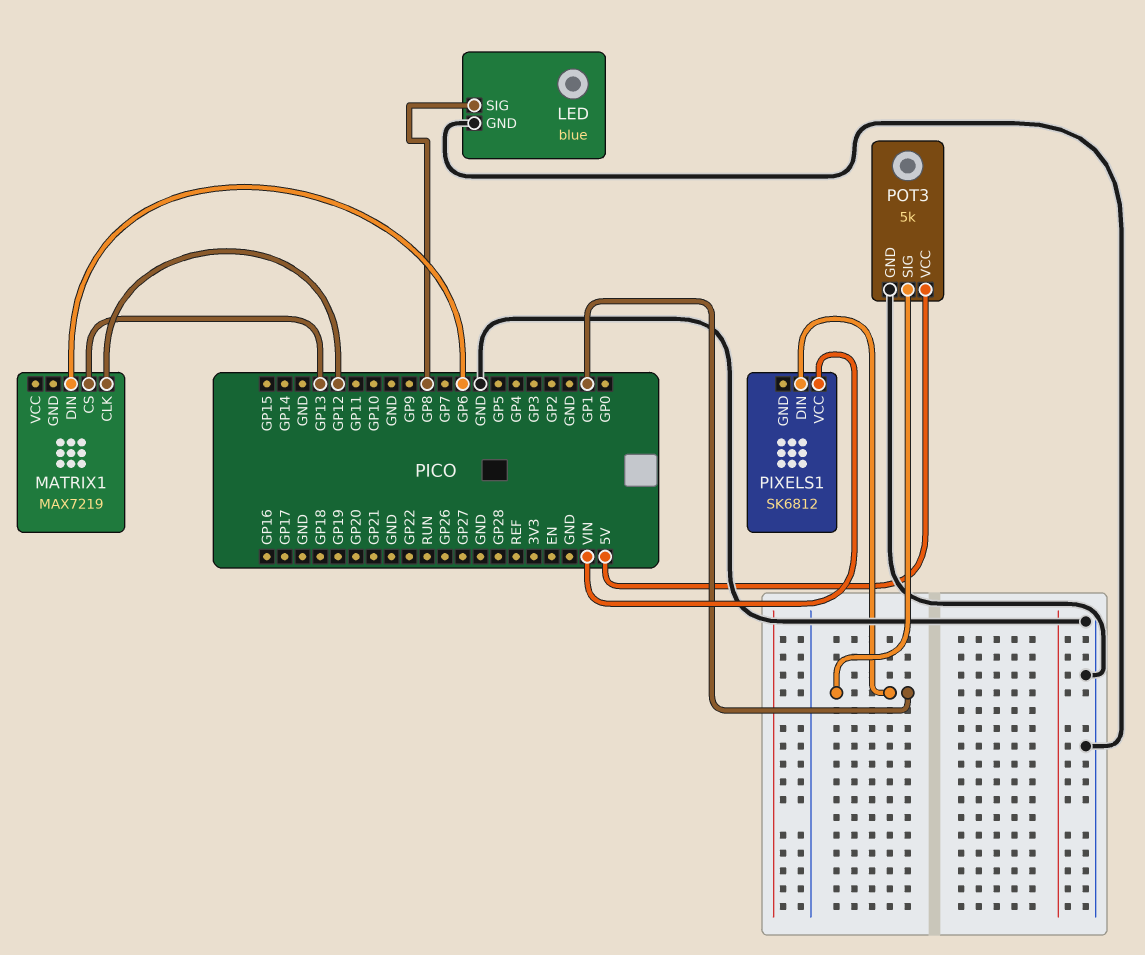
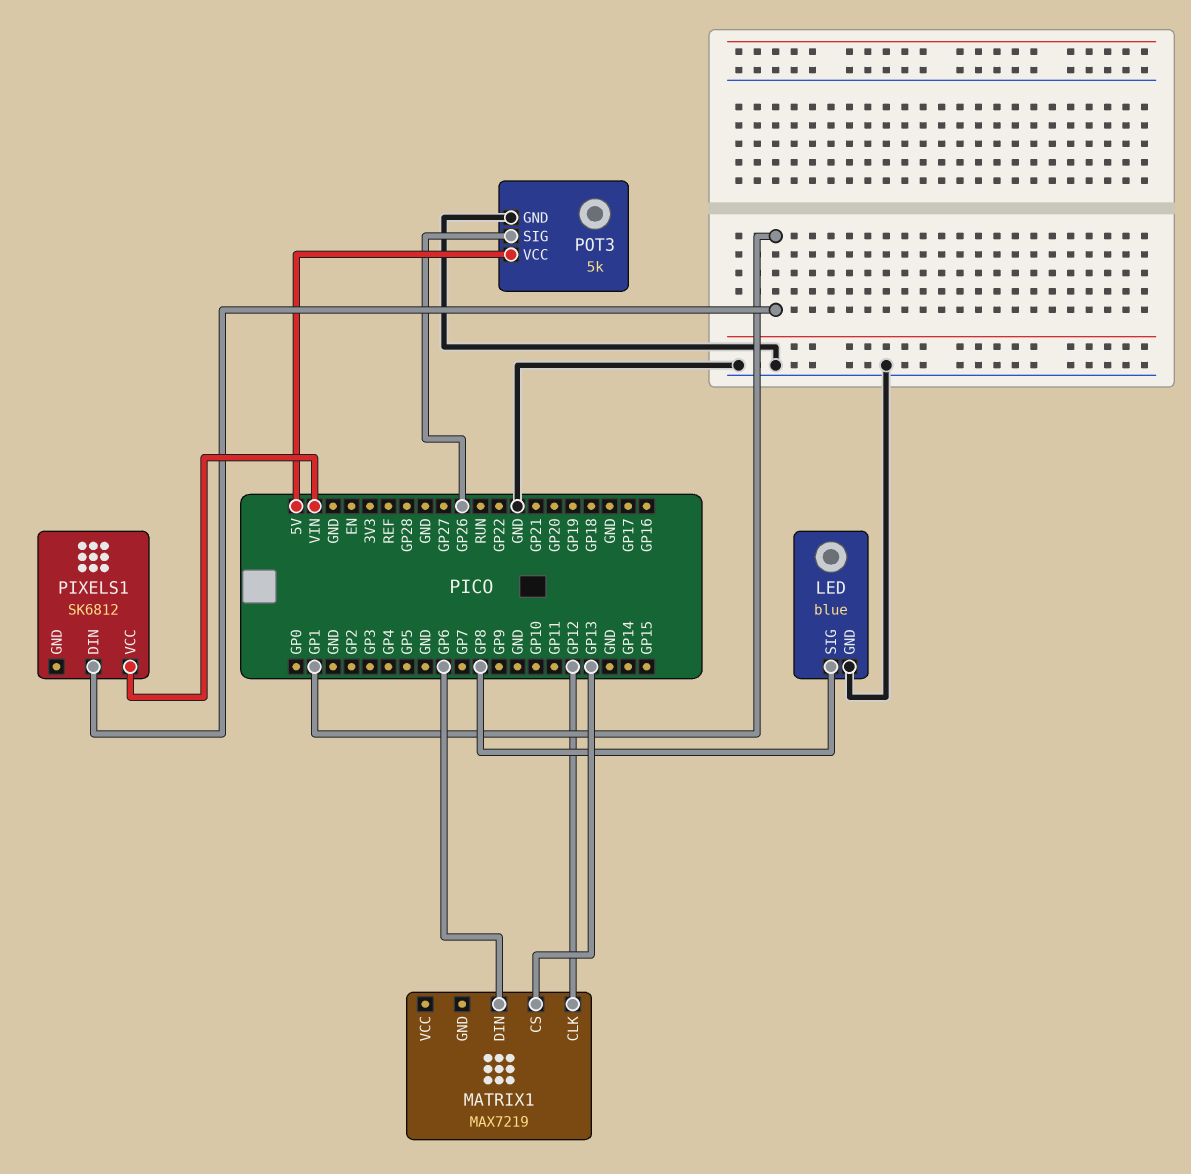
POT3 pin SIG: GP1 -> GP26

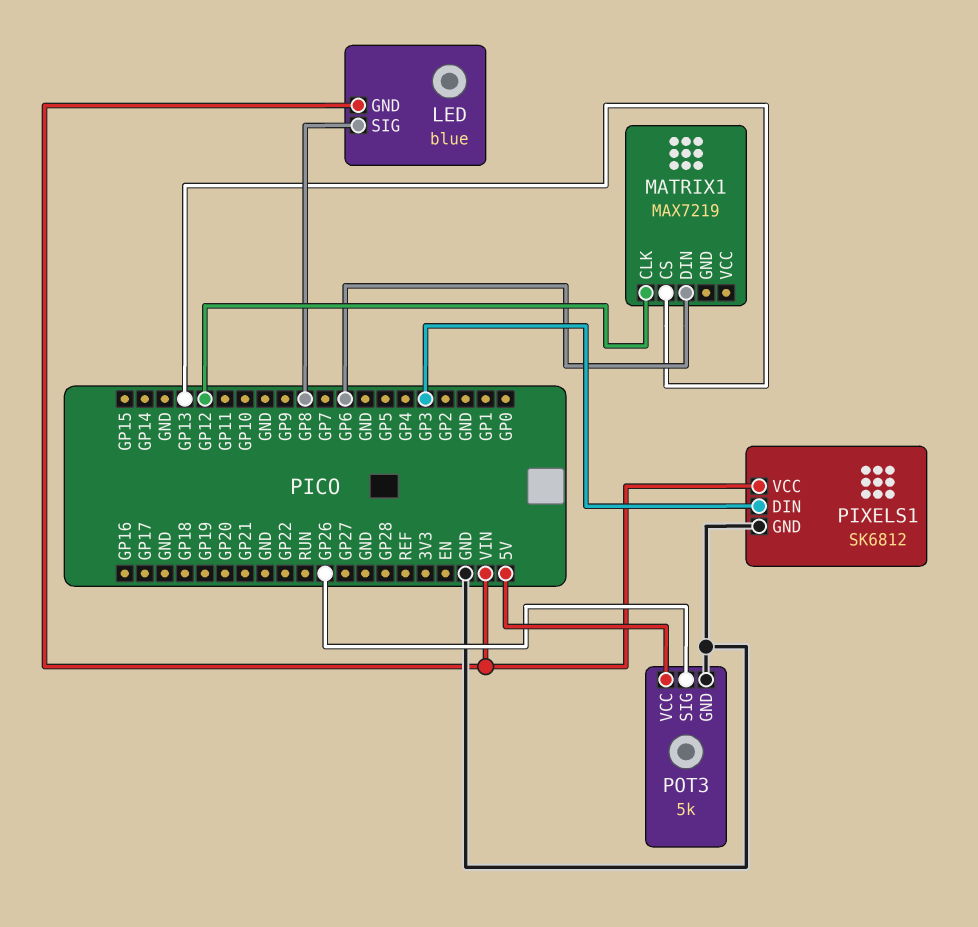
LED pin GND: GND -> VIN
PIXELS1 pin DIN: GP1 -> GP3
PIXELS1 pin GND: none -> GND

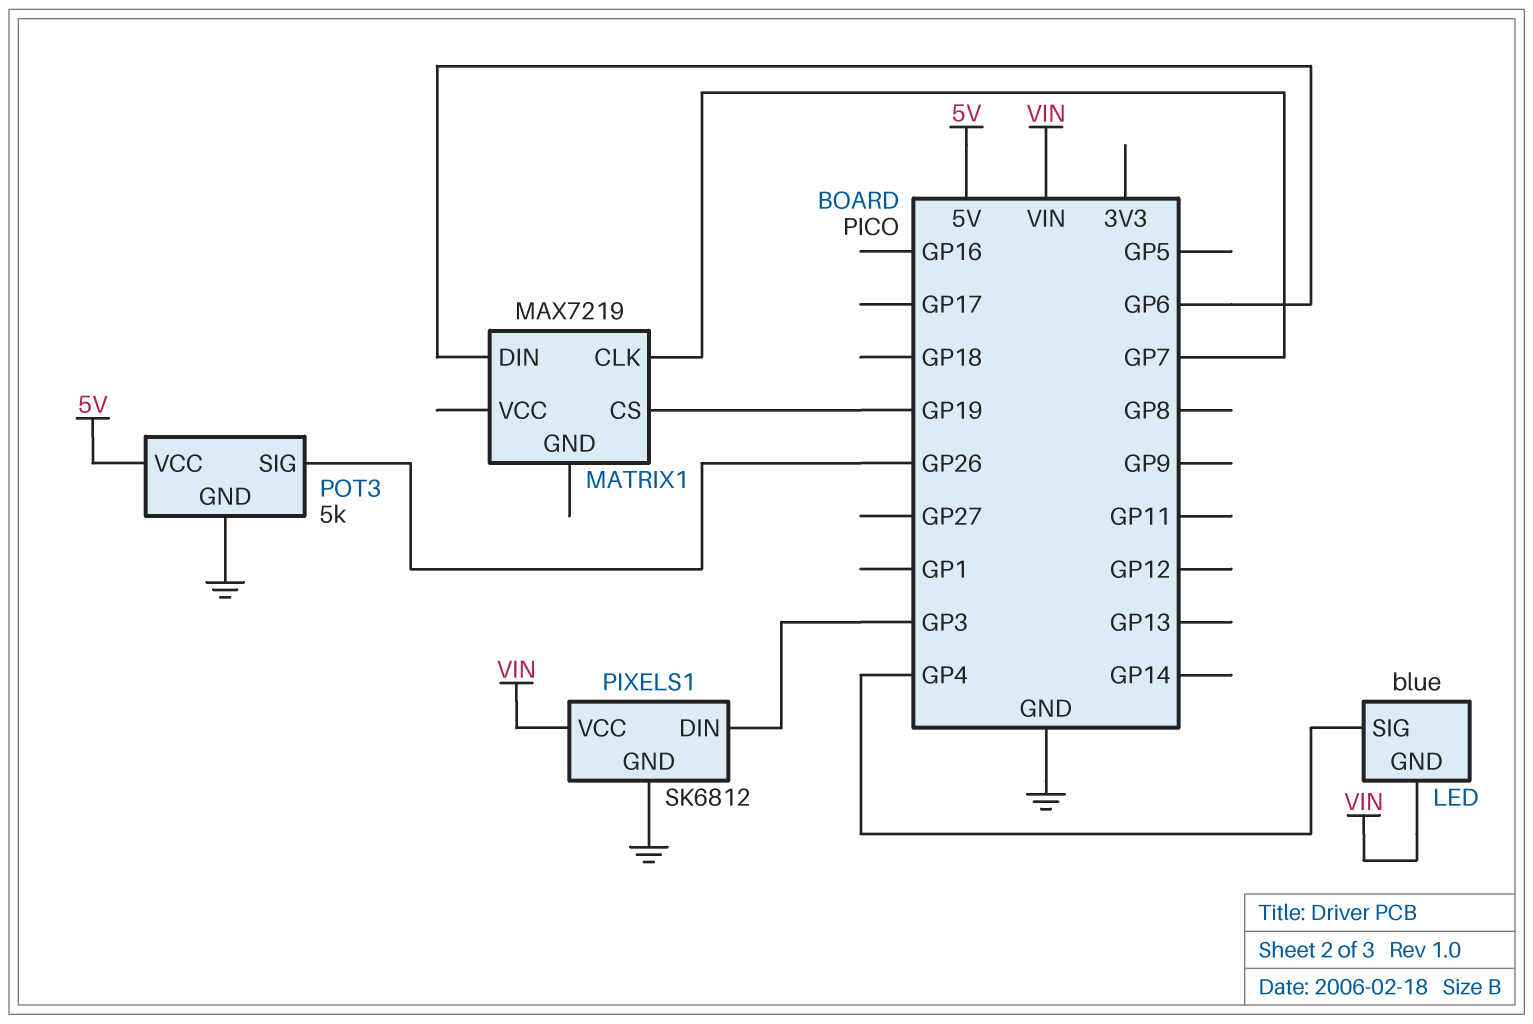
LED pin SIG: GP8 -> GP4
MATRIX1 pin CLK: GP12 -> GP7
MATRIX1 pin CS: GP13 -> GP19

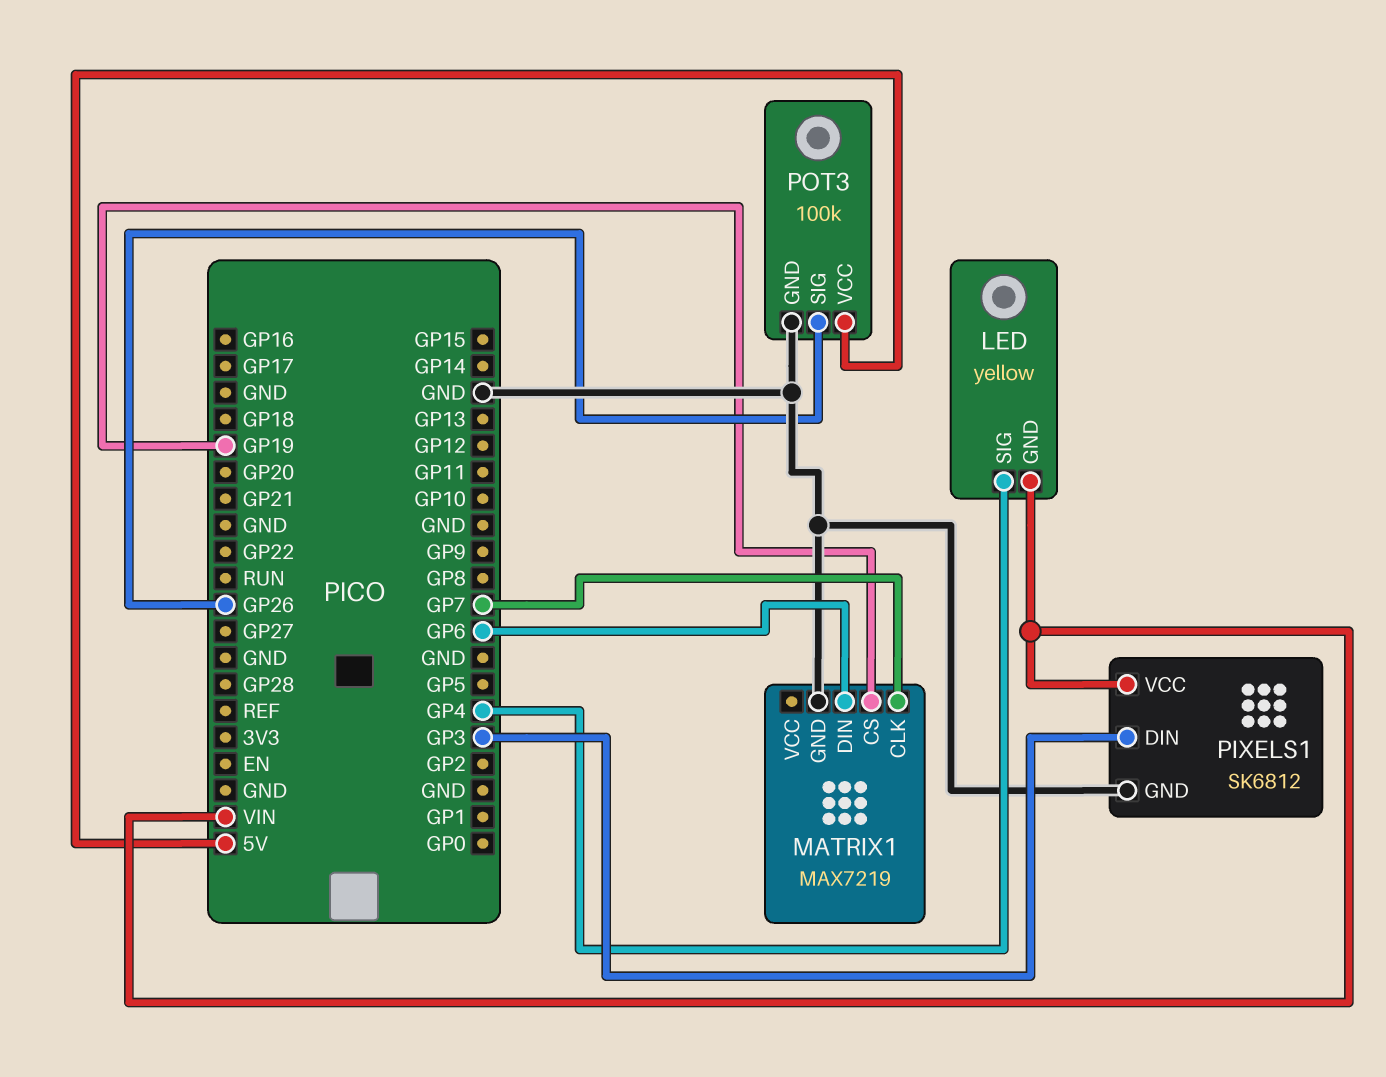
LED: blue -> yellow
MATRIX1 pin GND: none -> GND
POT3: 5k -> 100k

